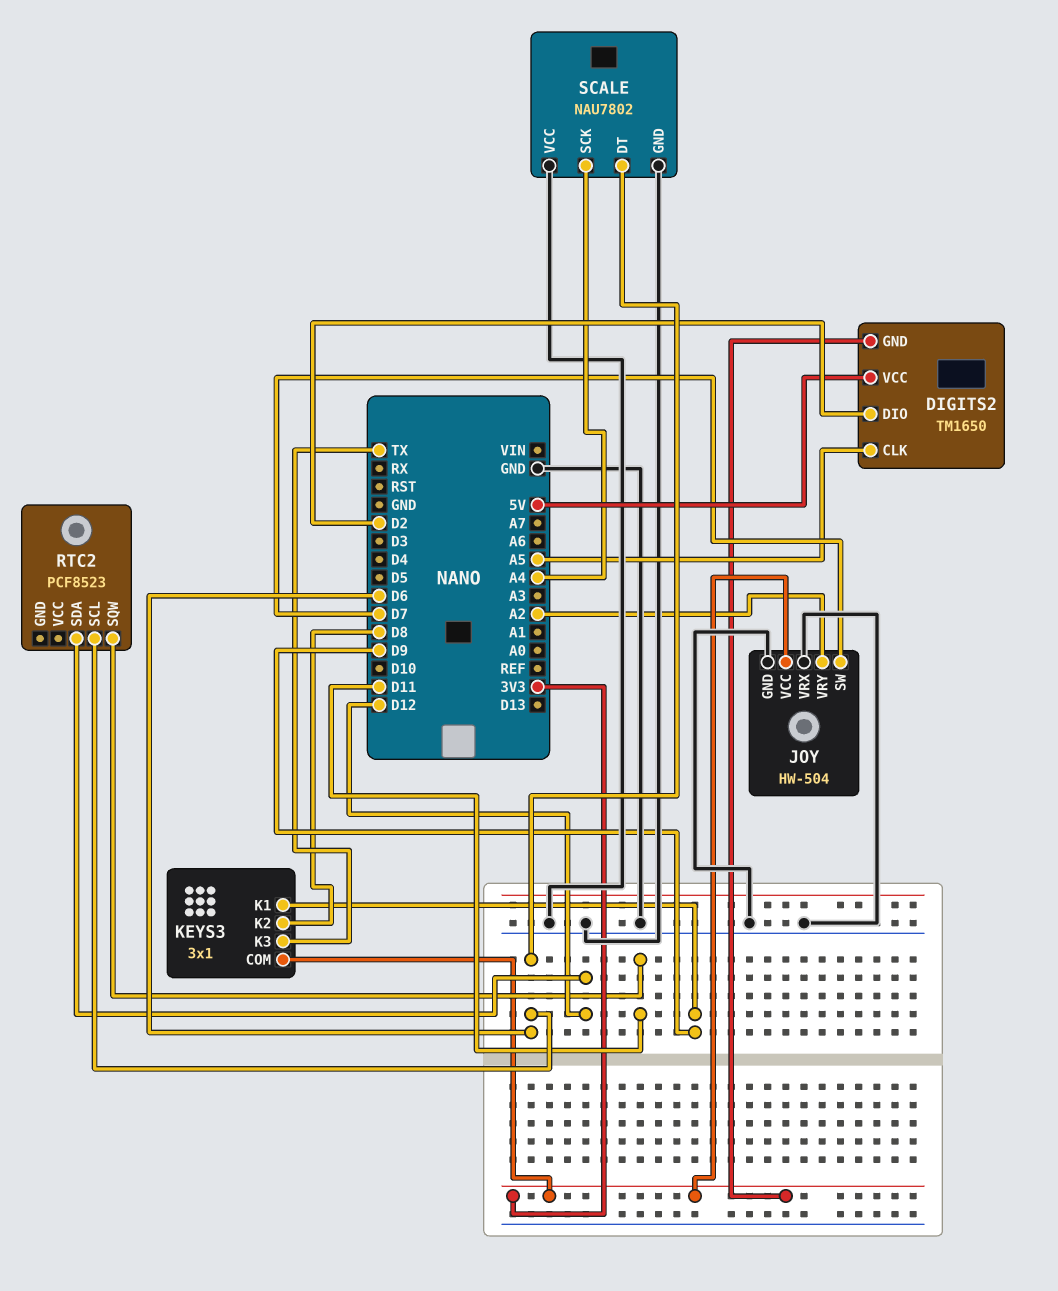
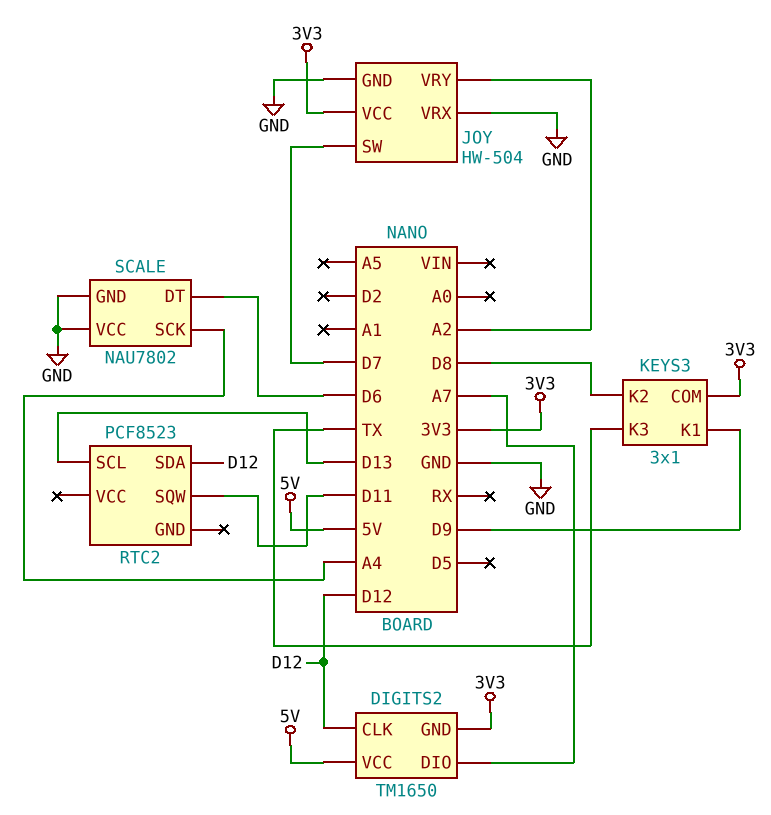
DIGITS2 pin CLK: A5 -> D12
DIGITS2 pin DIO: D2 -> A7
RTC2 pin SCL: D6 -> D13

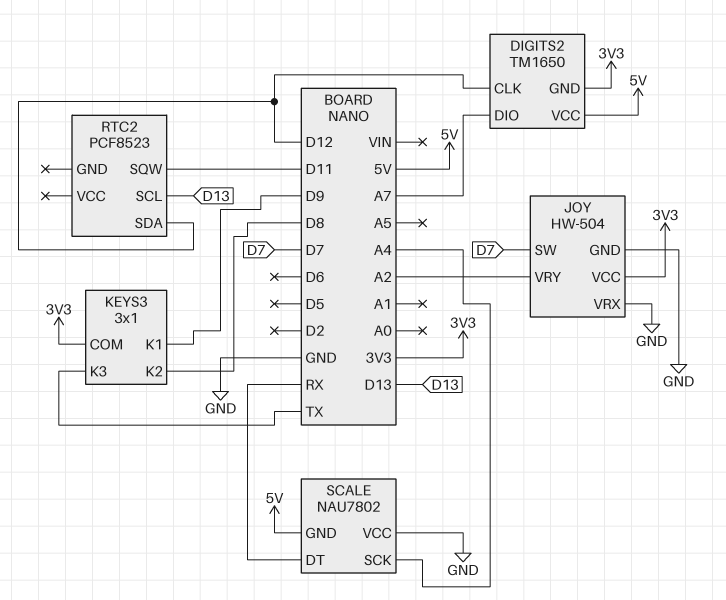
SCALE pin DT: D6 -> RX
SCALE pin GND: GND -> 5V

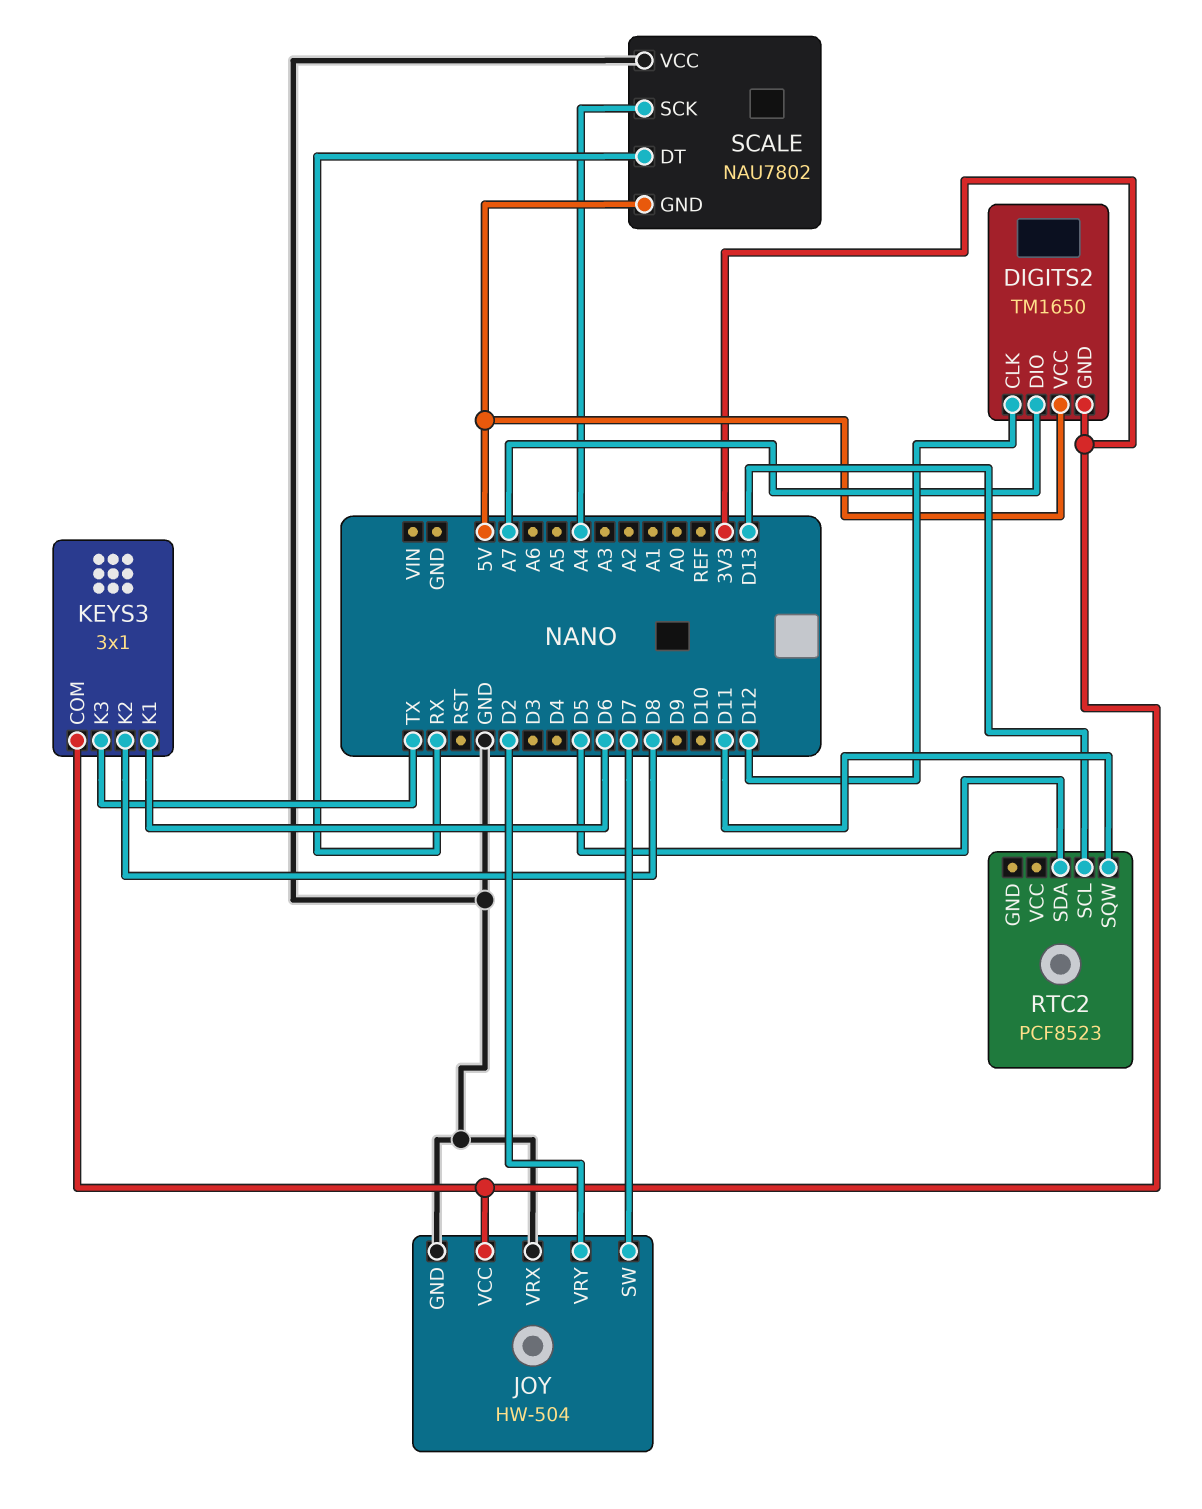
JOY pin VRY: A2 -> D2
KEYS3 pin K1: D9 -> D6
RTC2 pin SDA: D12 -> D5

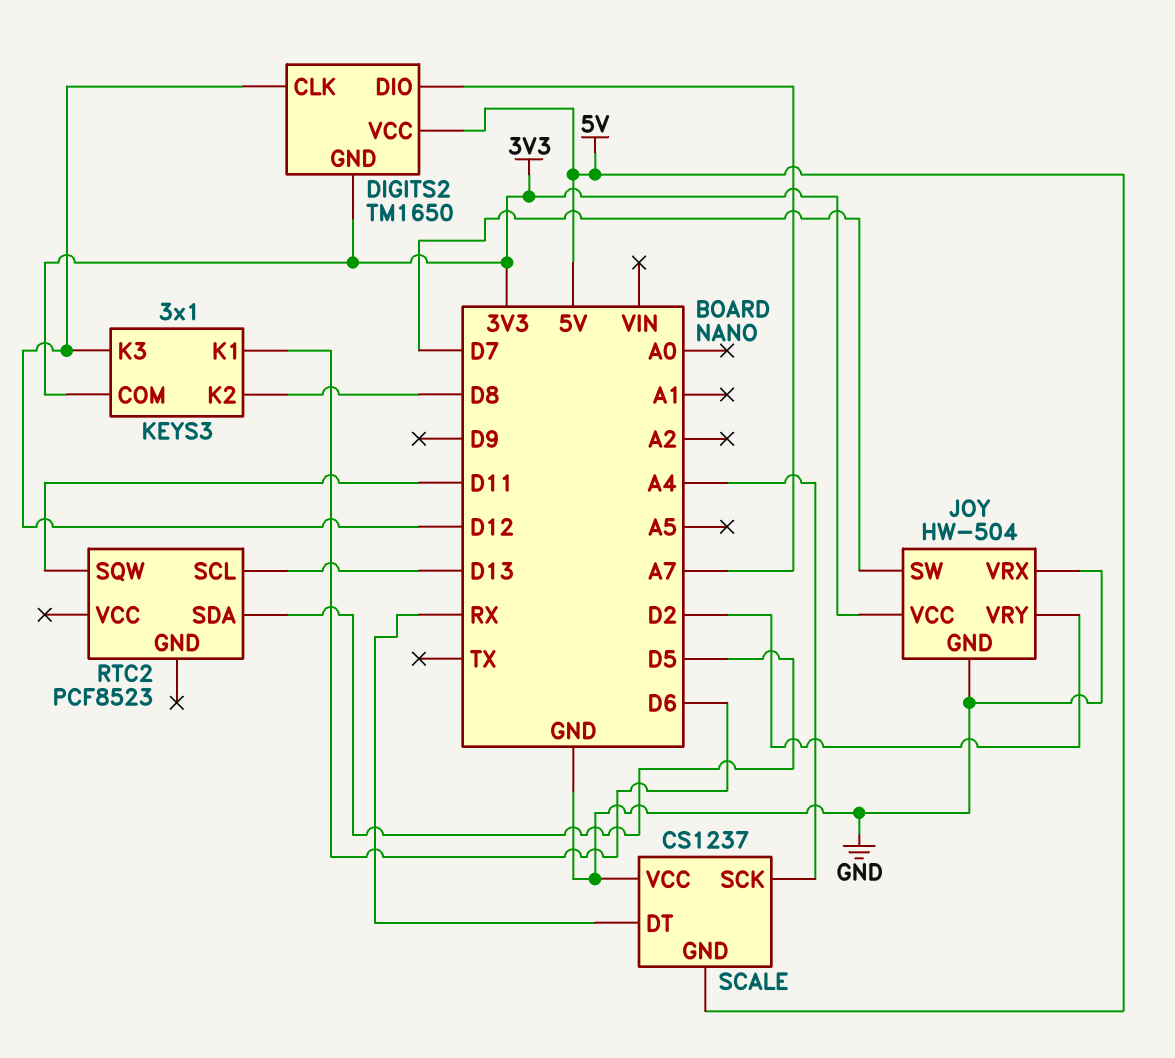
KEYS3 pin K3: TX -> D12
SCALE: NAU7802 -> CS1237

